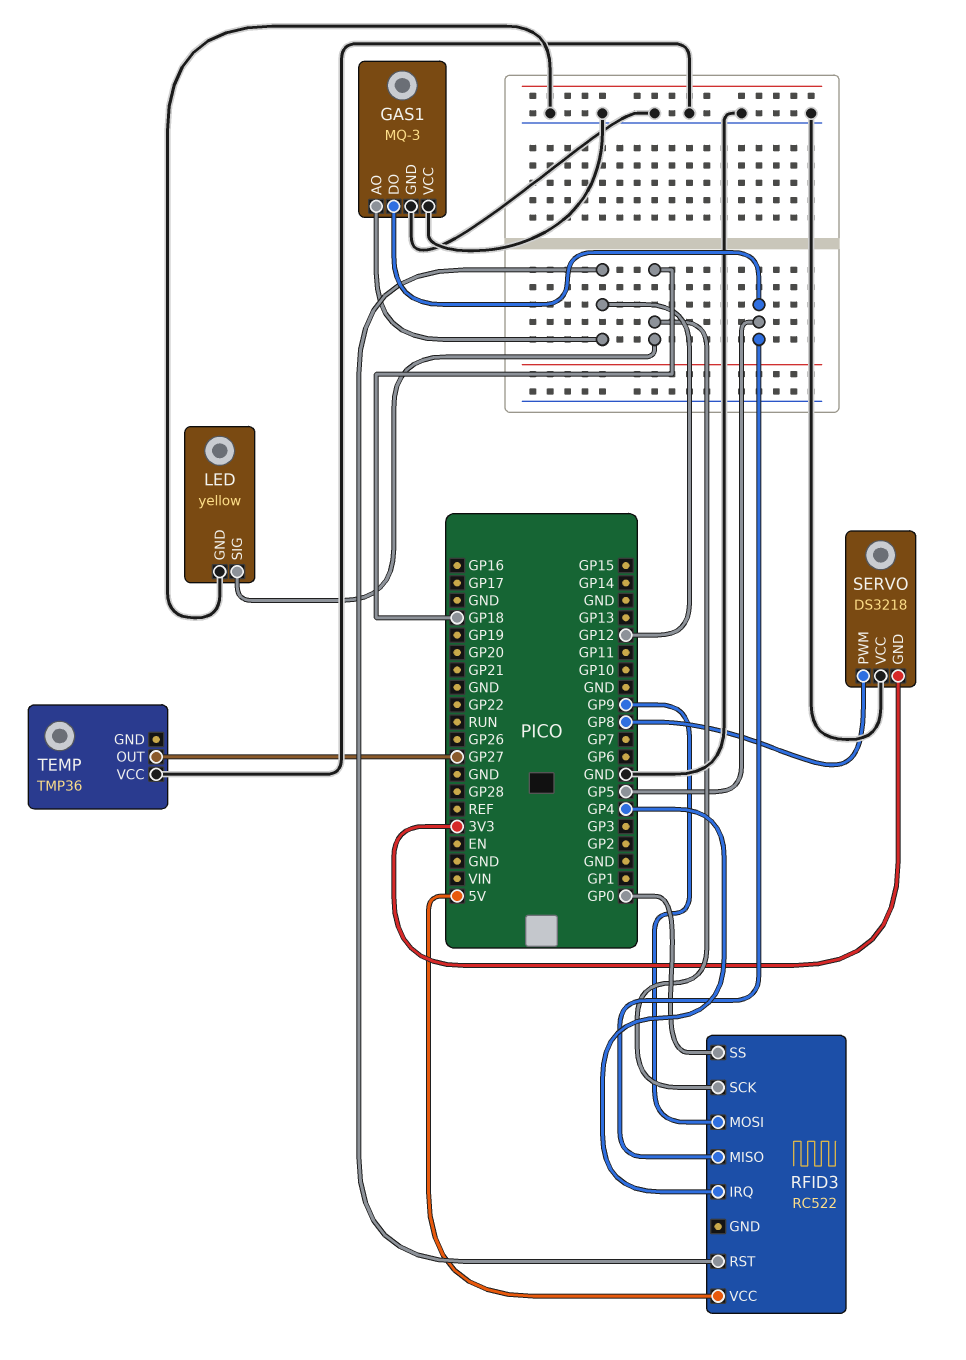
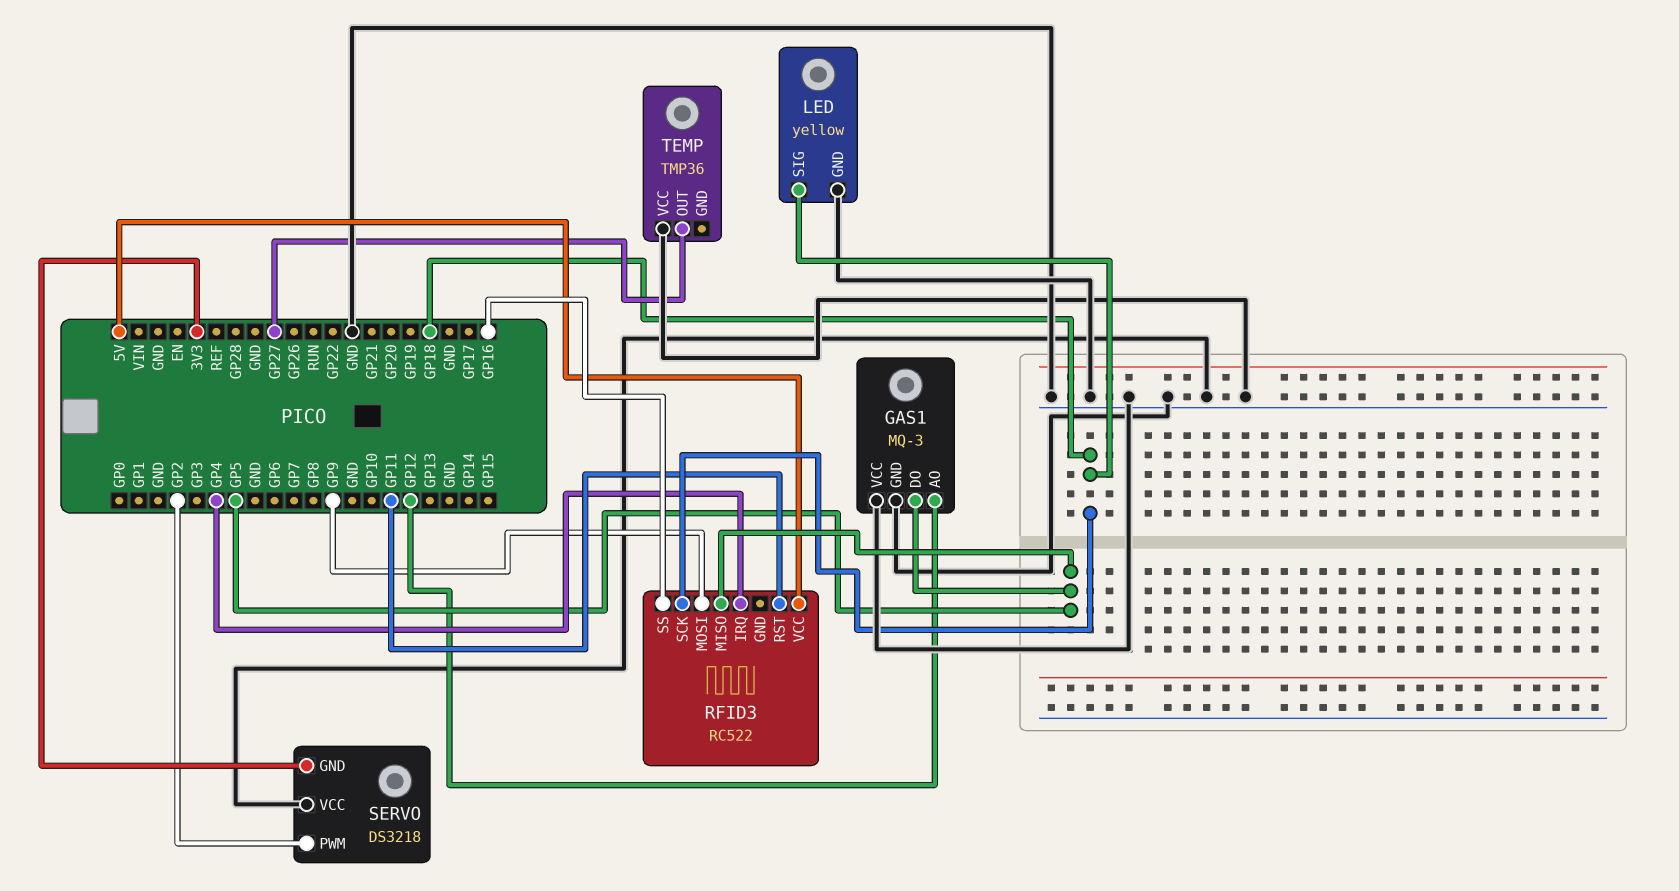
RFID3 pin RST: GP12 -> GP11
RFID3 pin SS: GP0 -> GP16
SERVO pin PWM: GP8 -> GP2

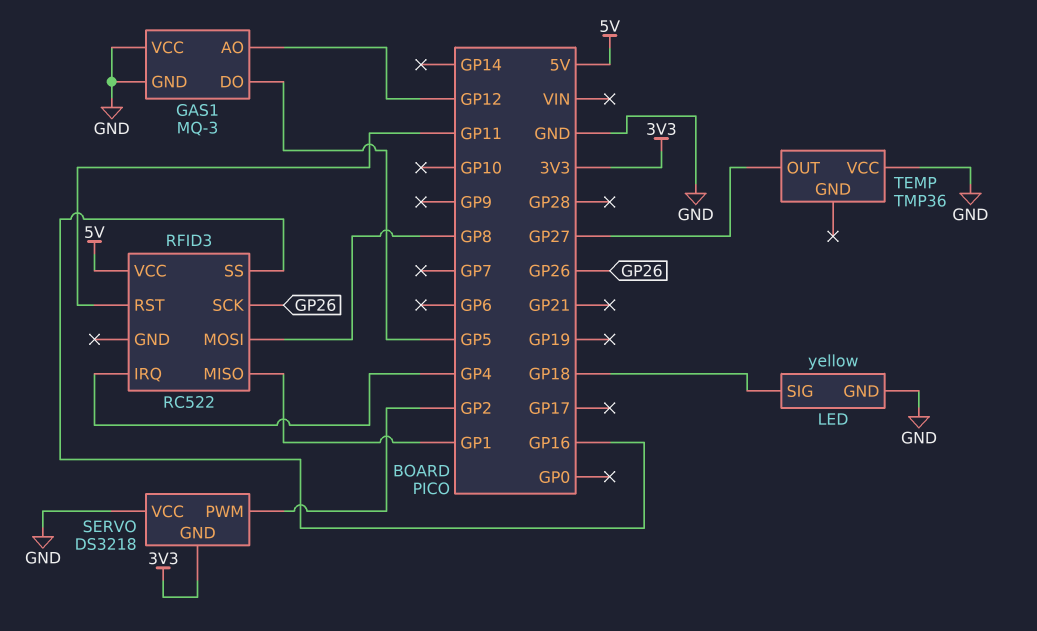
RFID3 pin MISO: GP5 -> GP1
RFID3 pin MOSI: GP9 -> GP8
RFID3 pin SCK: GP18 -> GP26

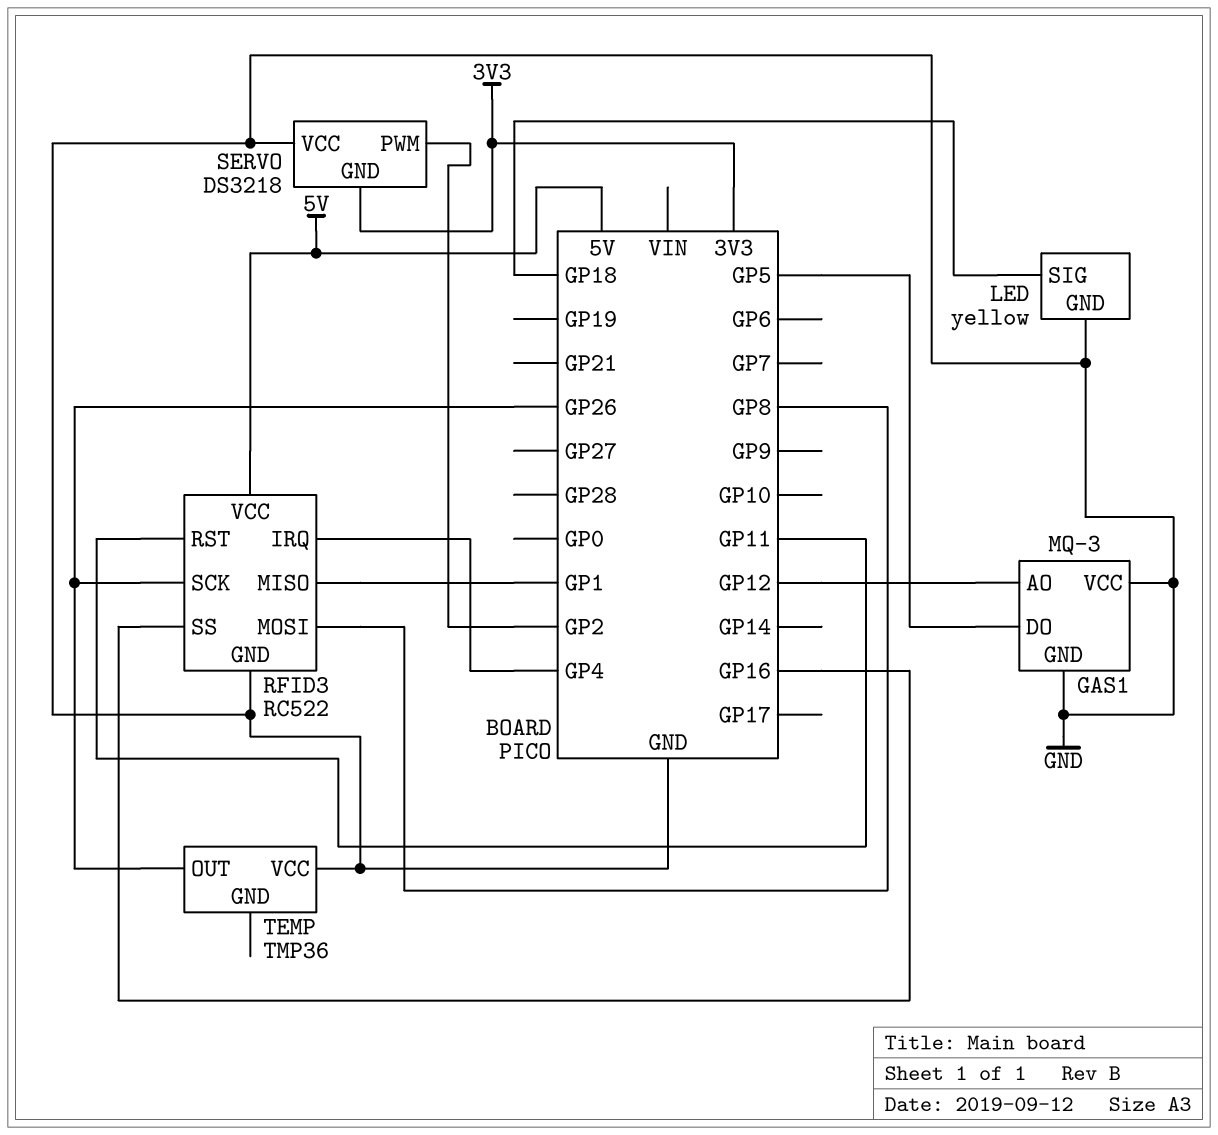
RFID3 pin GND: none -> GND
TEMP pin OUT: GP27 -> GP26

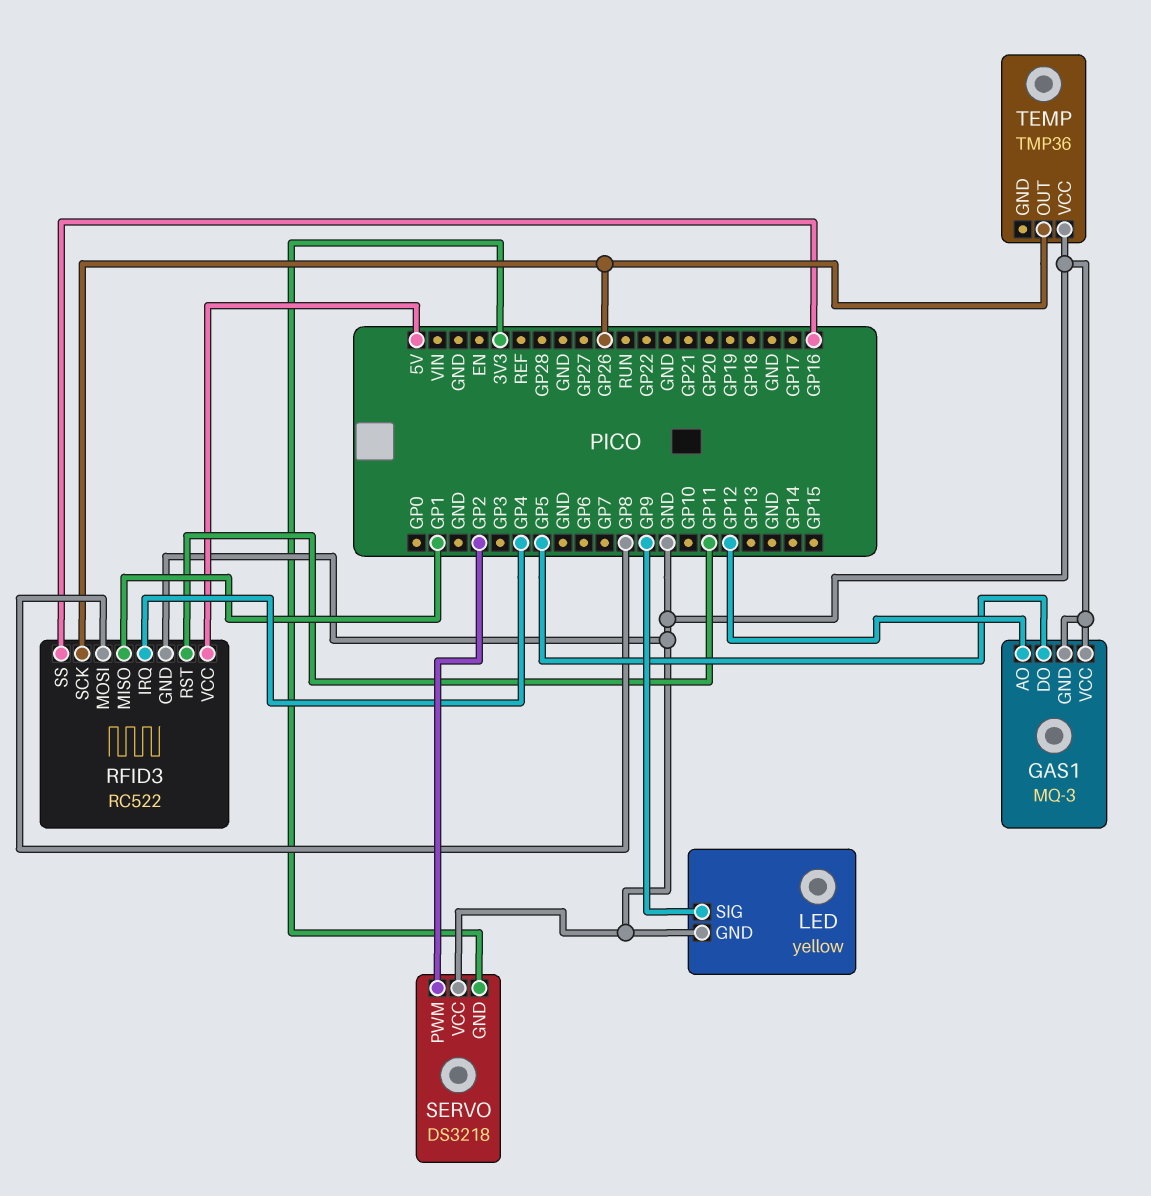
LED pin SIG: GP18 -> GP9

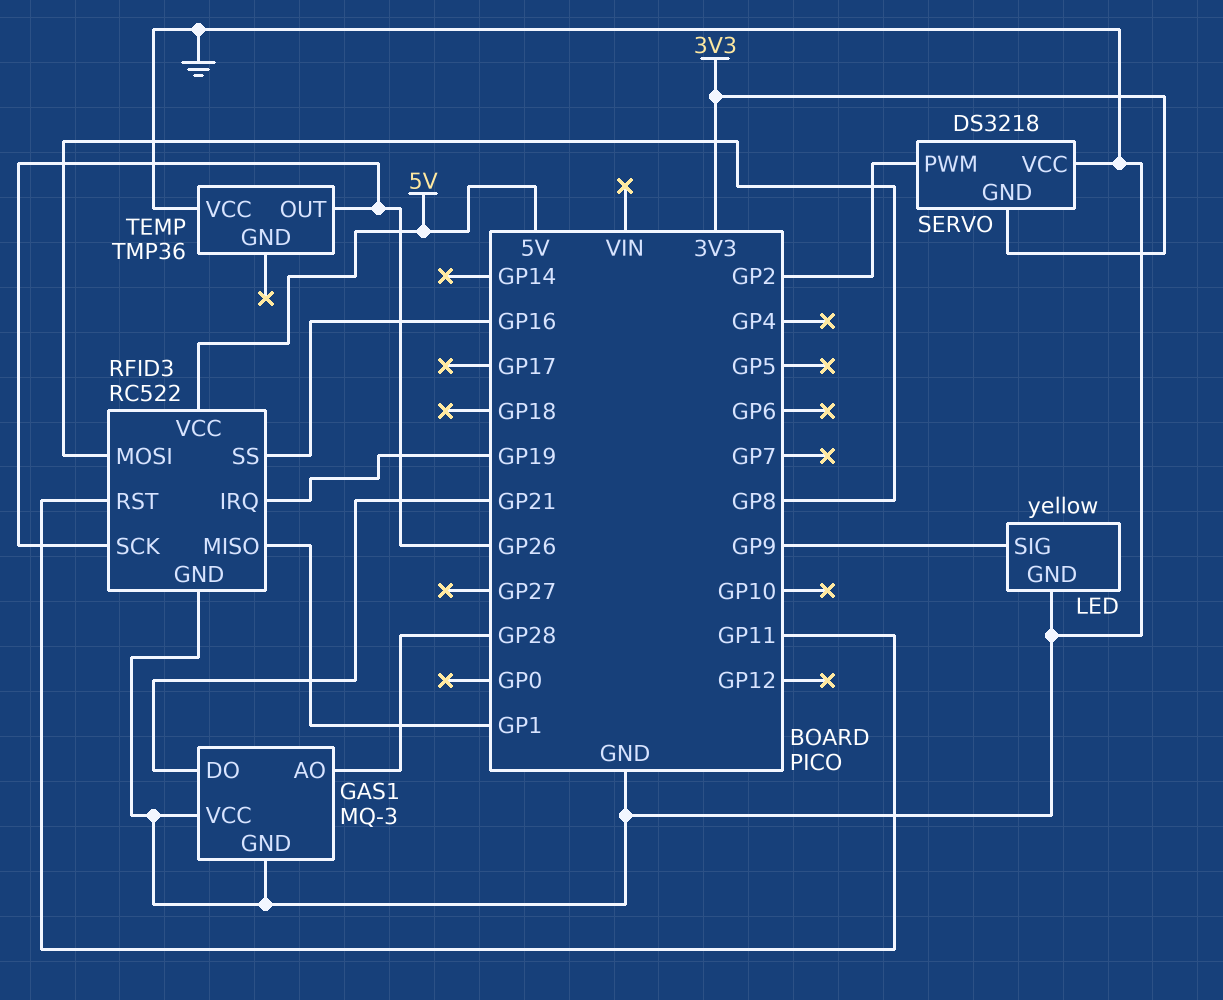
GAS1 pin AO: GP12 -> GP28
GAS1 pin DO: GP5 -> GP21
RFID3 pin IRQ: GP4 -> GP19

